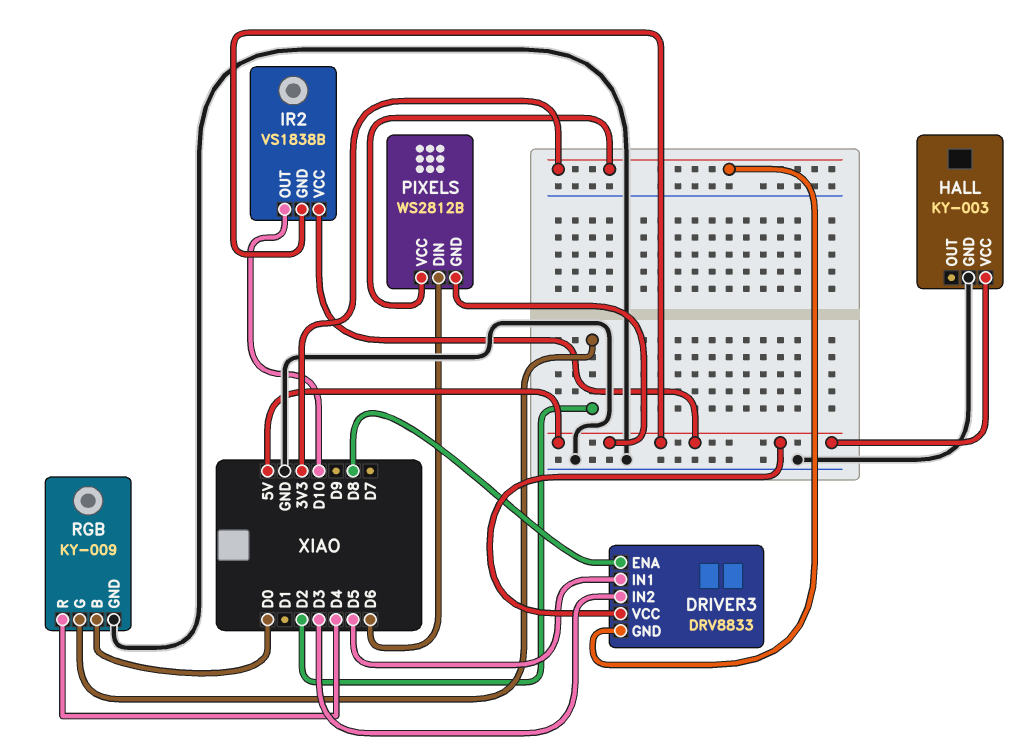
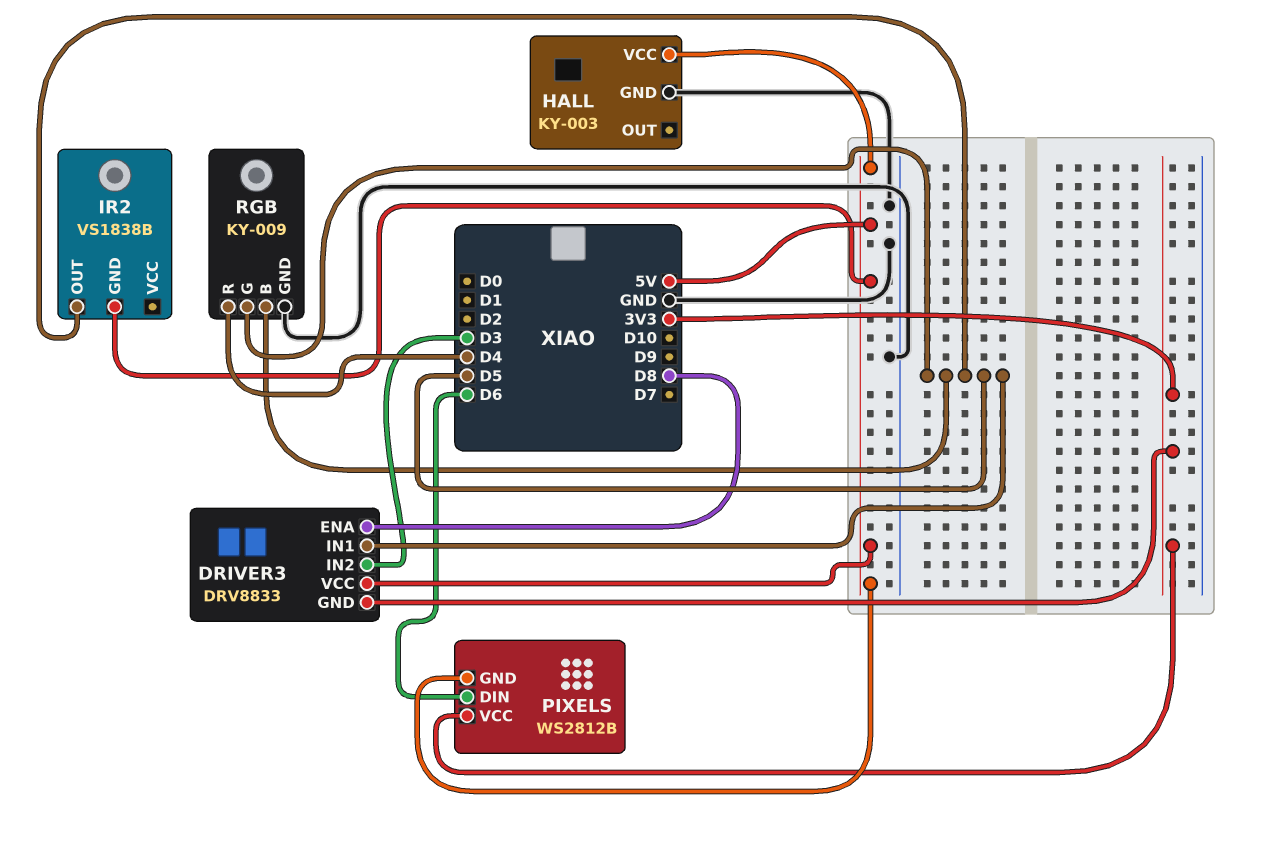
IR2 pin OUT: D10 -> D5
IR2 pin VCC: 5V -> none
RGB pin B: D0 -> D5
RGB pin G: D2 -> D5

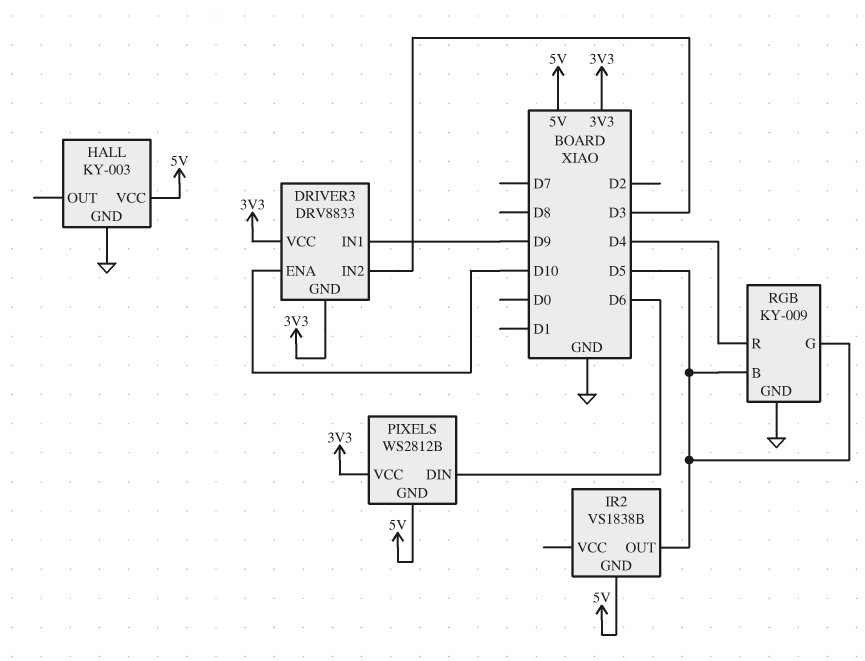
DRIVER3 pin ENA: D8 -> D10
DRIVER3 pin IN1: D5 -> D9
DRIVER3 pin VCC: 5V -> 3V3

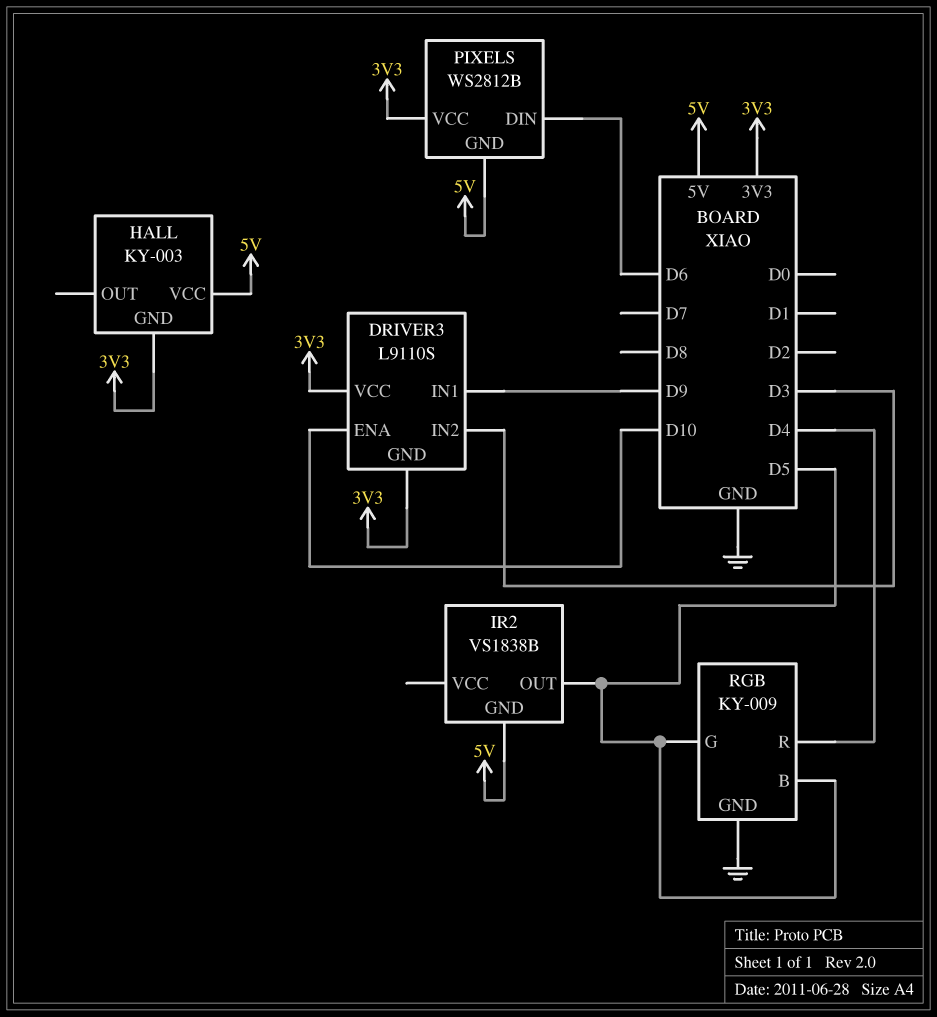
DRIVER3: DRV8833 -> L9110S
HALL pin GND: GND -> 3V3

